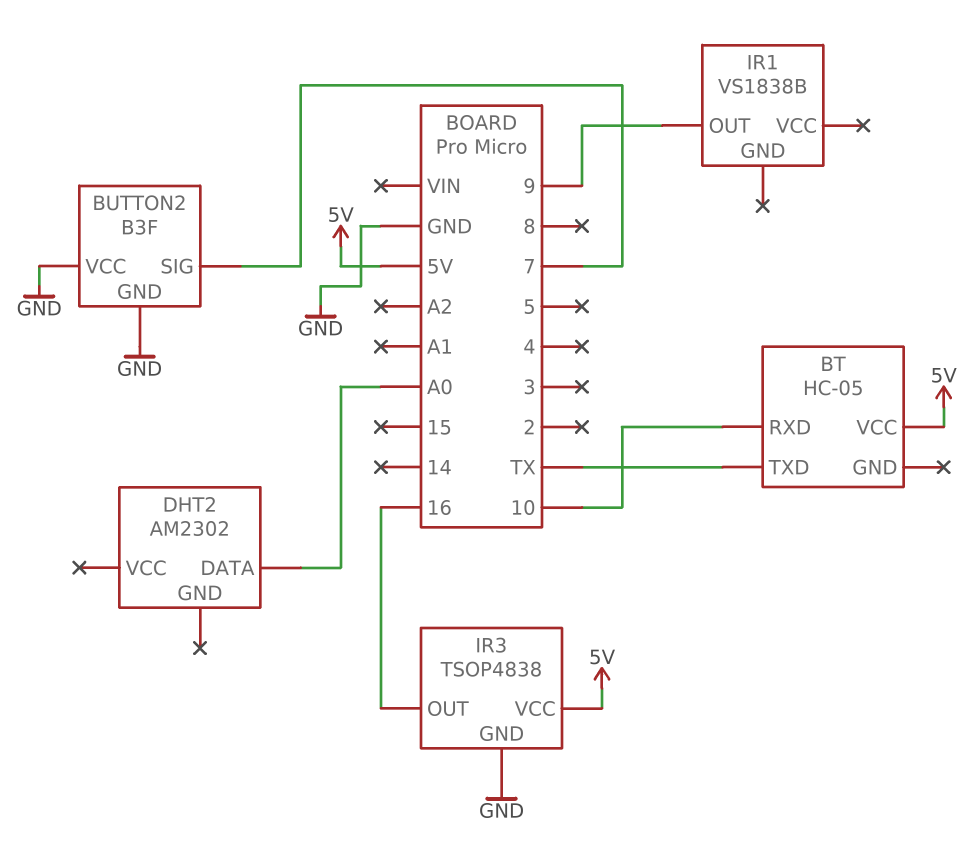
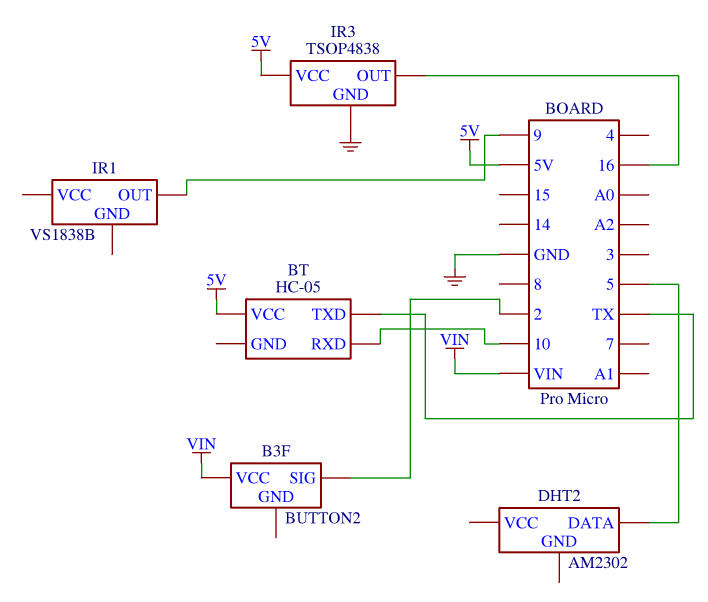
BUTTON2 pin GND: GND -> none
BUTTON2 pin SIG: 7 -> 2
BUTTON2 pin VCC: GND -> VIN
DHT2 pin DATA: A0 -> 5

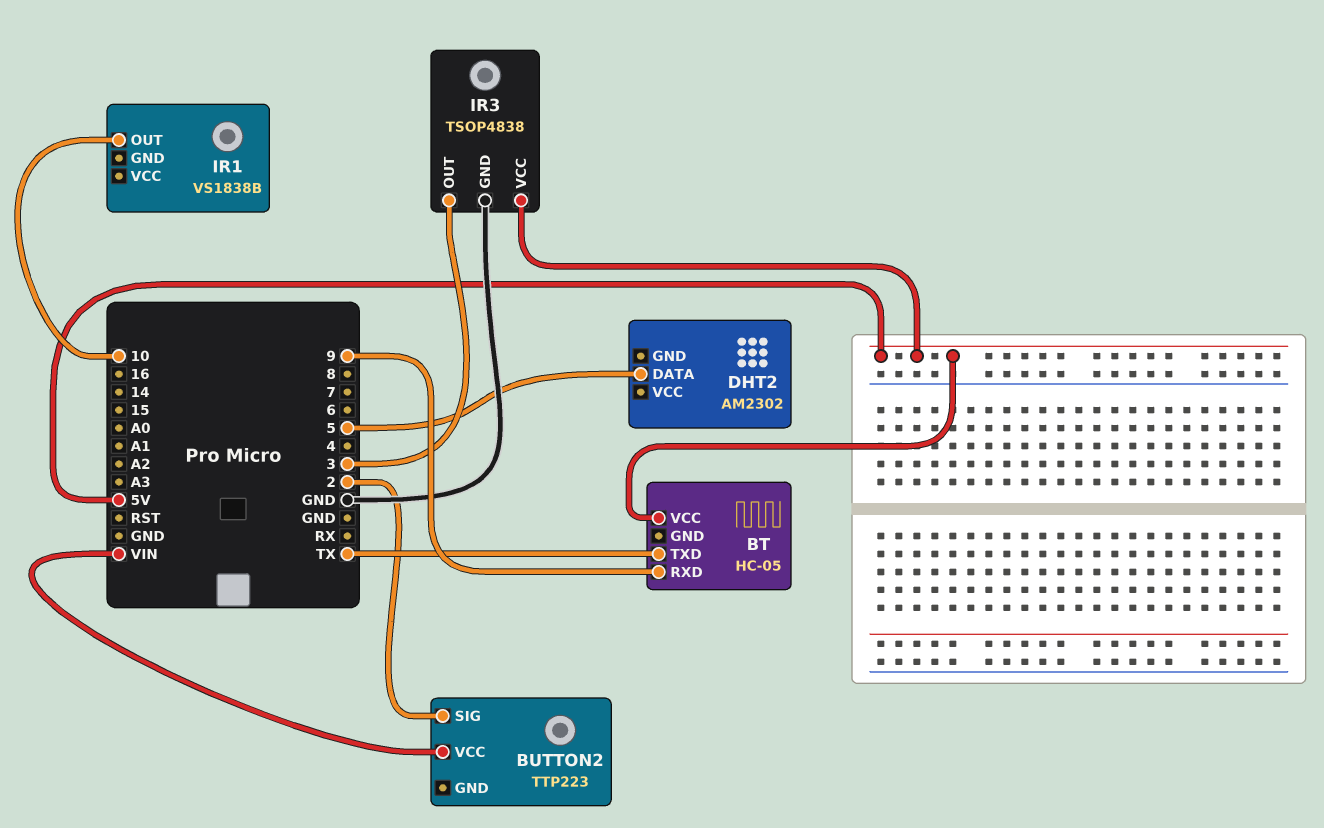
BT pin RXD: 10 -> 9
BUTTON2: B3F -> TTP223
IR1 pin OUT: 9 -> 10
IR3 pin OUT: 16 -> 3

